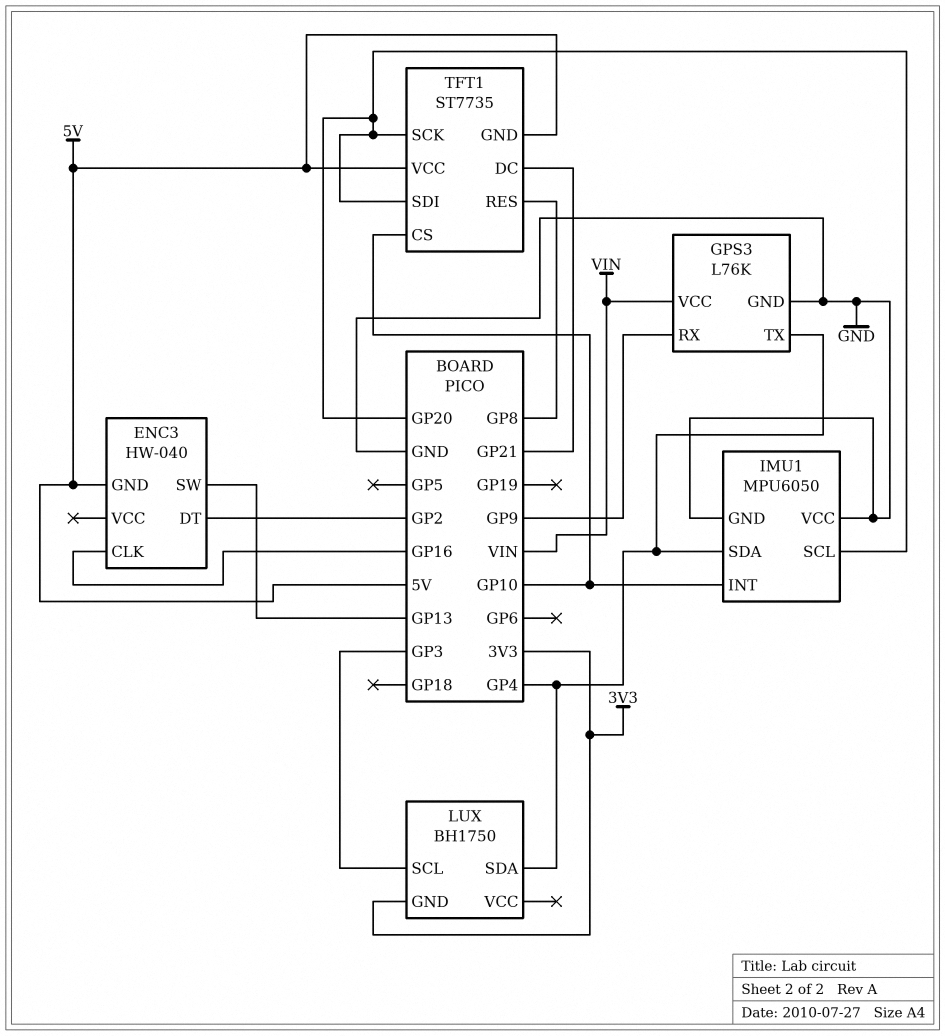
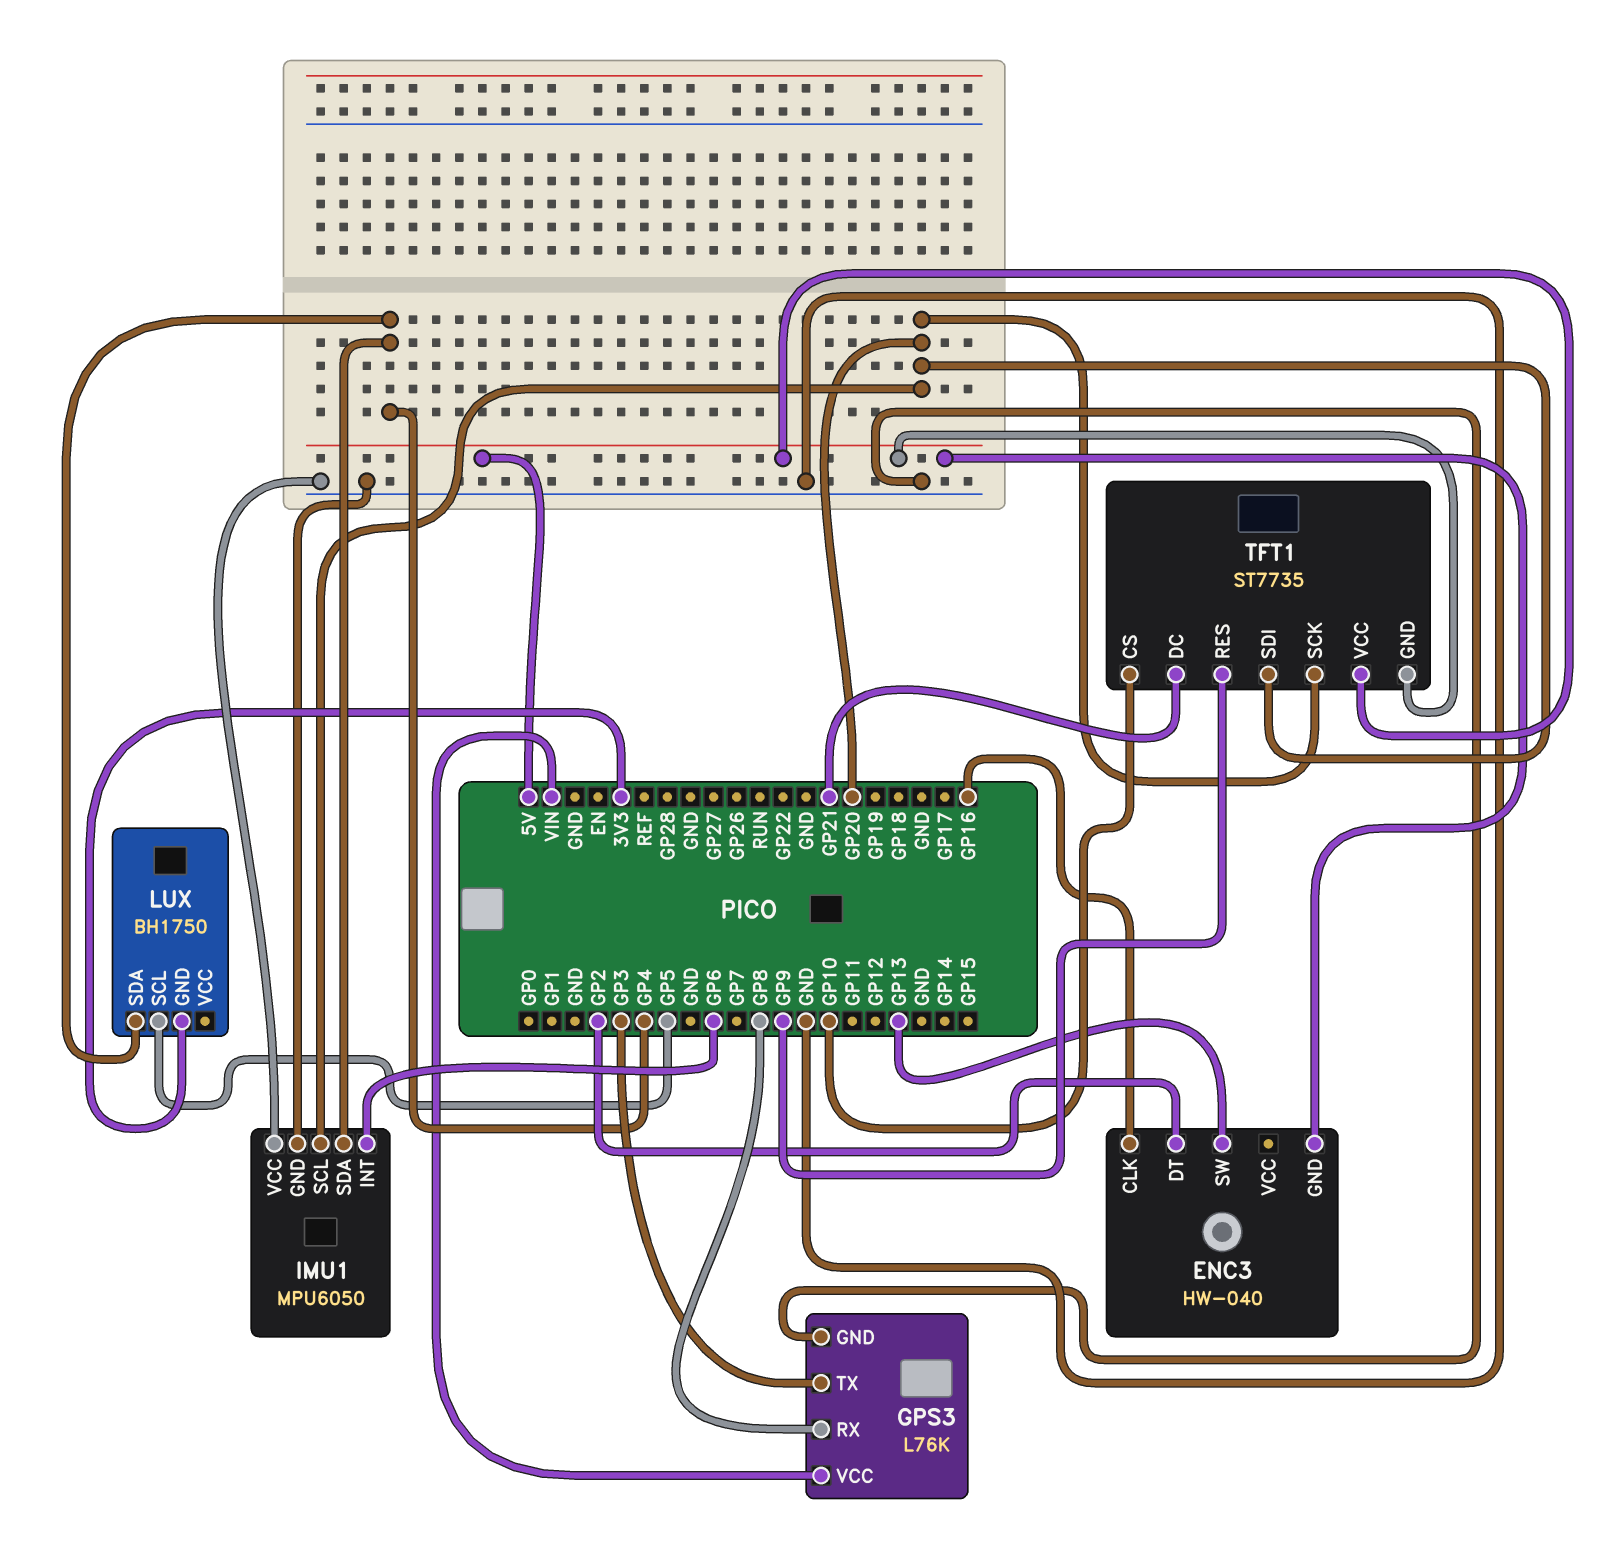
GPS3 pin RX: GP9 -> GP8
GPS3 pin TX: GP4 -> GP3
IMU1 pin INT: GP10 -> GP6
LUX pin SCL: GP3 -> GP5
TFT1 pin RES: GP8 -> GP9

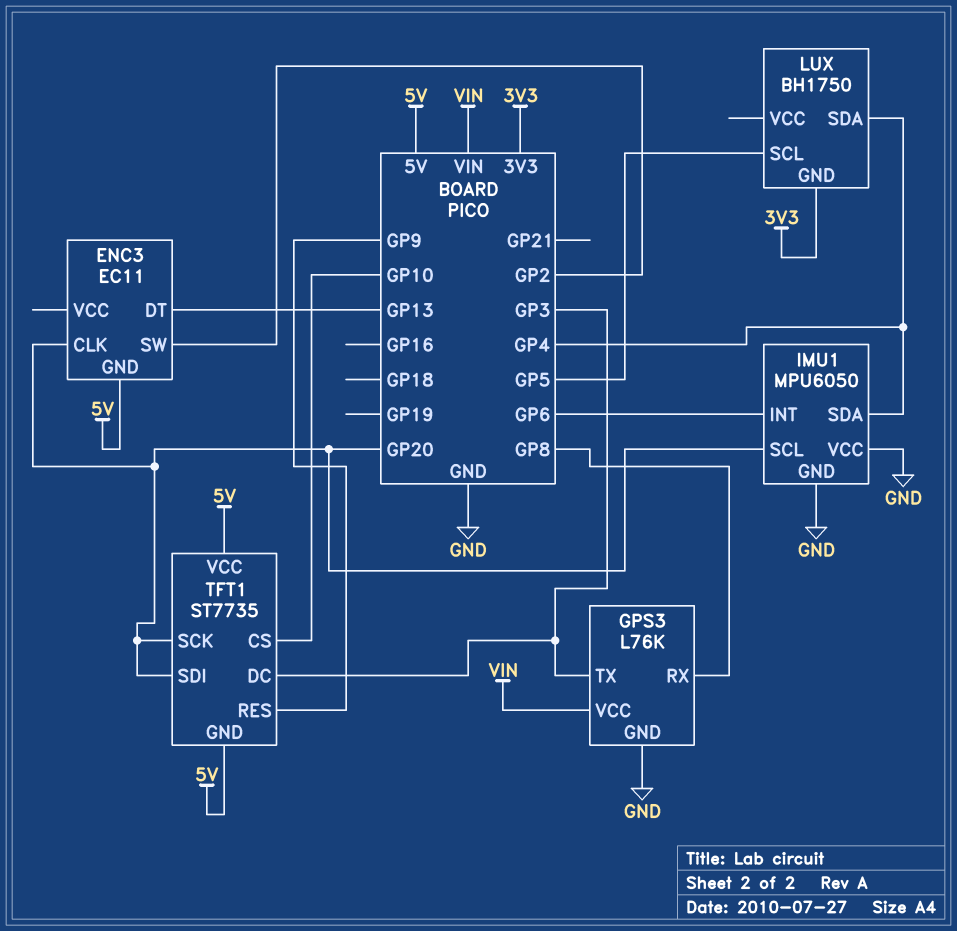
ENC3: HW-040 -> EC11
ENC3 pin CLK: GP16 -> GP20
ENC3 pin DT: GP2 -> GP13
ENC3 pin SW: GP13 -> GP2
TFT1 pin DC: GP21 -> GP3

